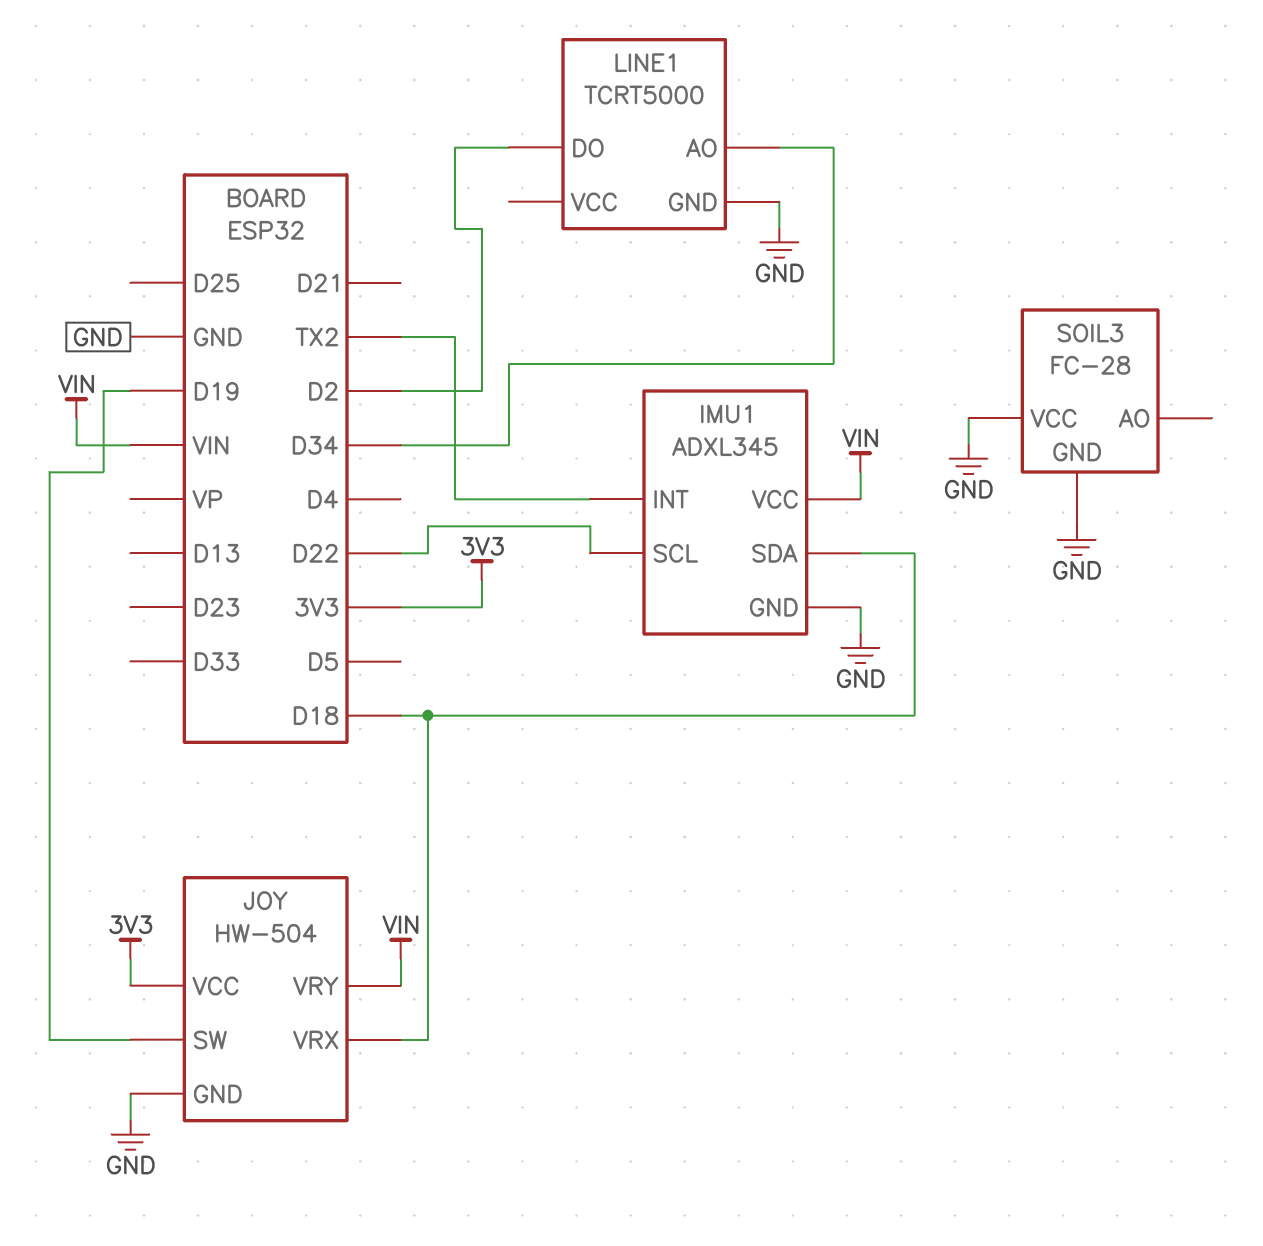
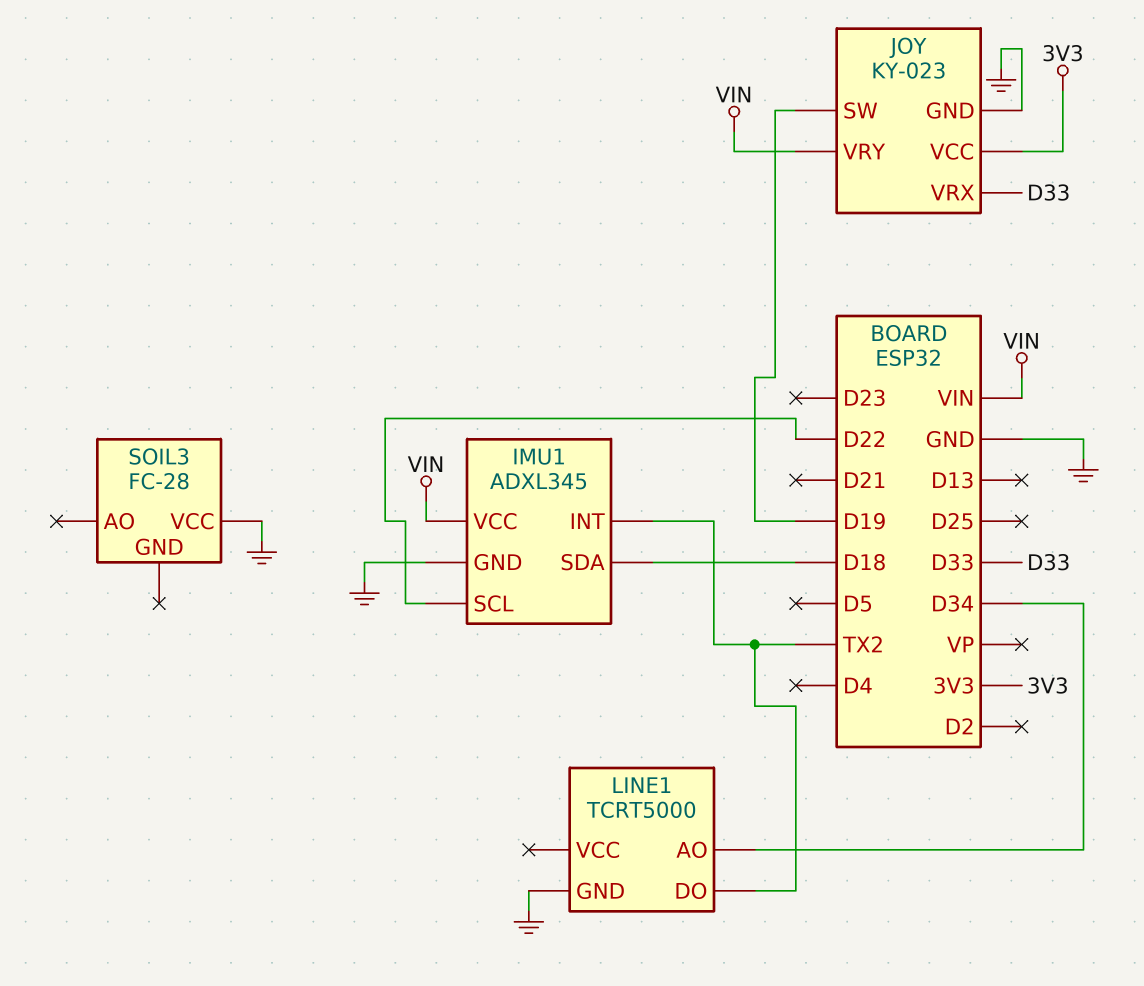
JOY: HW-504 -> KY-023
JOY pin VRX: D18 -> D33
LINE1 pin DO: D2 -> TX2
SOIL3 pin GND: GND -> none

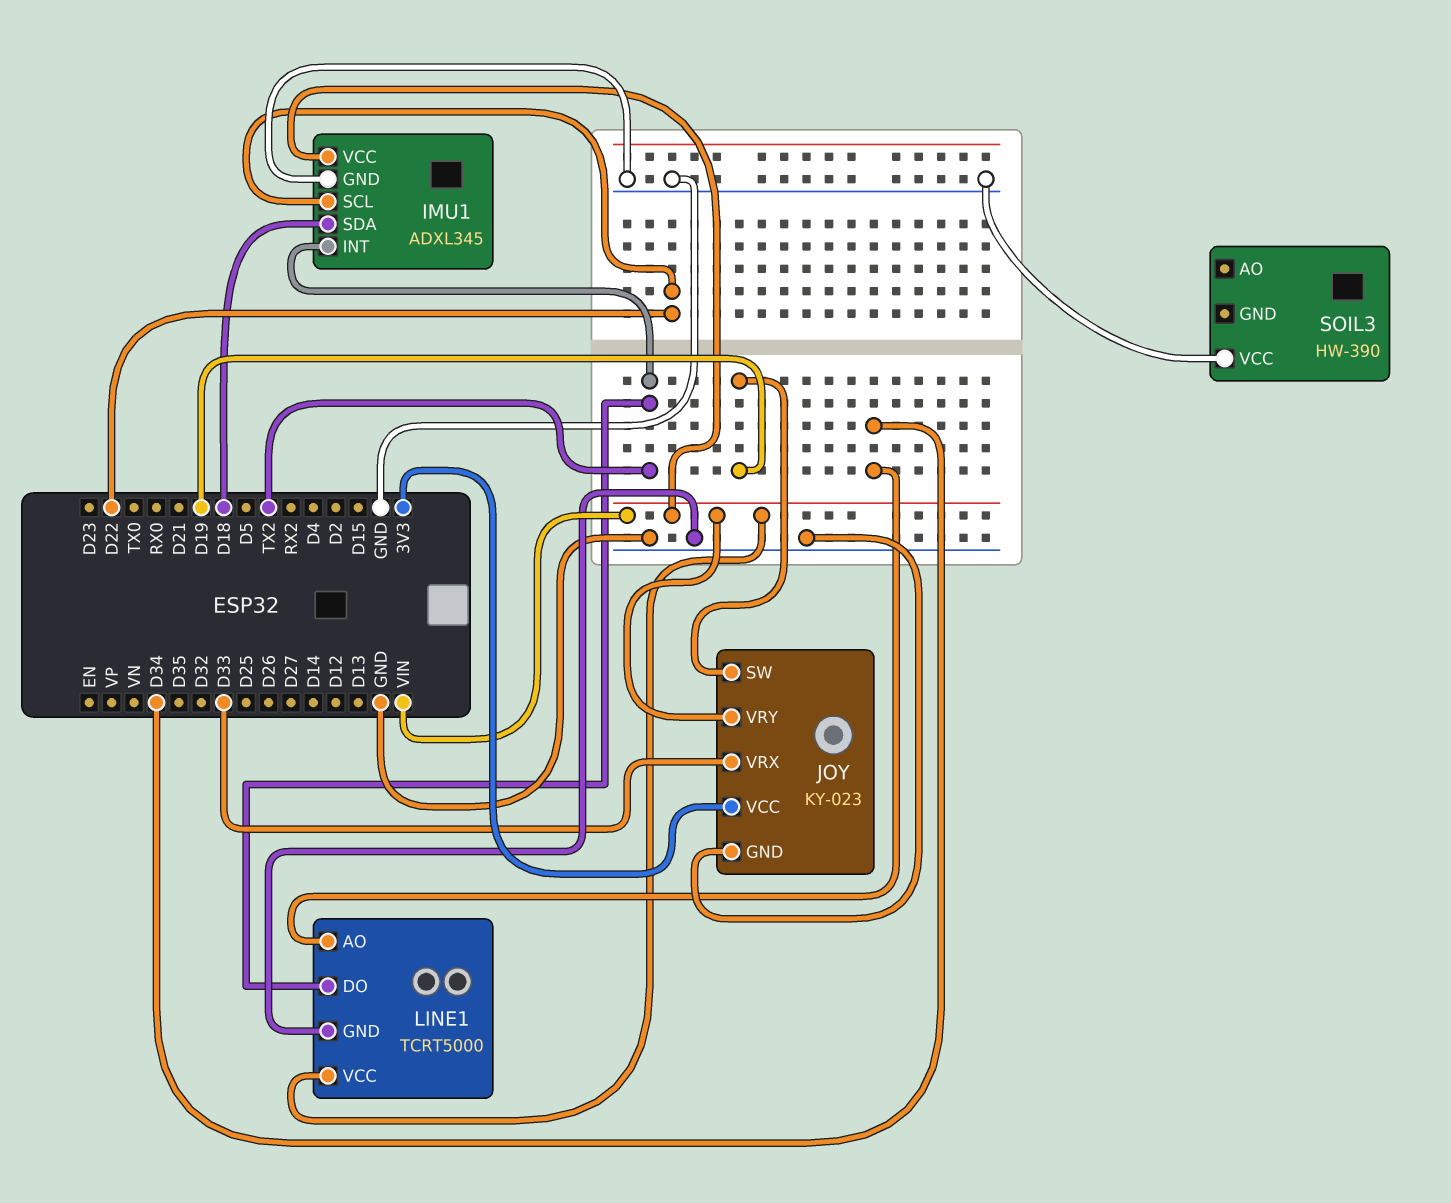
LINE1 pin VCC: none -> VIN
SOIL3: FC-28 -> HW-390

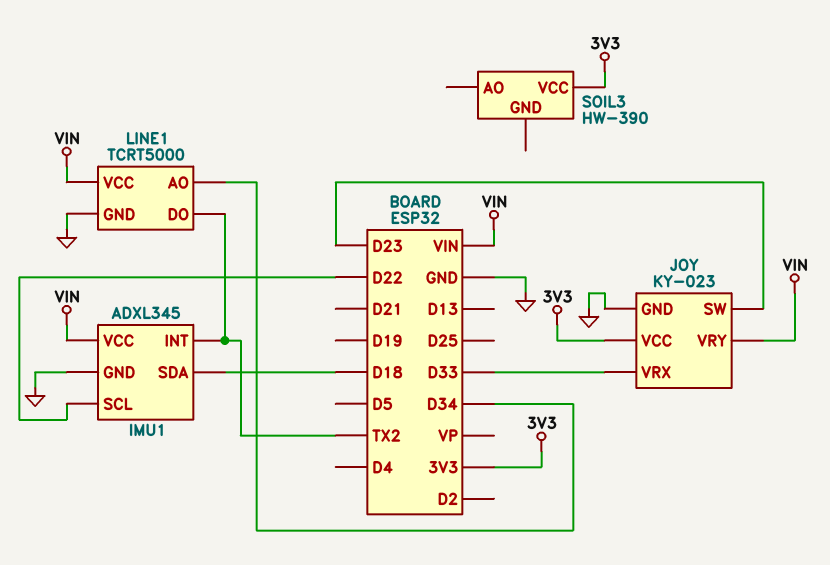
JOY pin SW: D19 -> D23
SOIL3 pin VCC: GND -> 3V3

